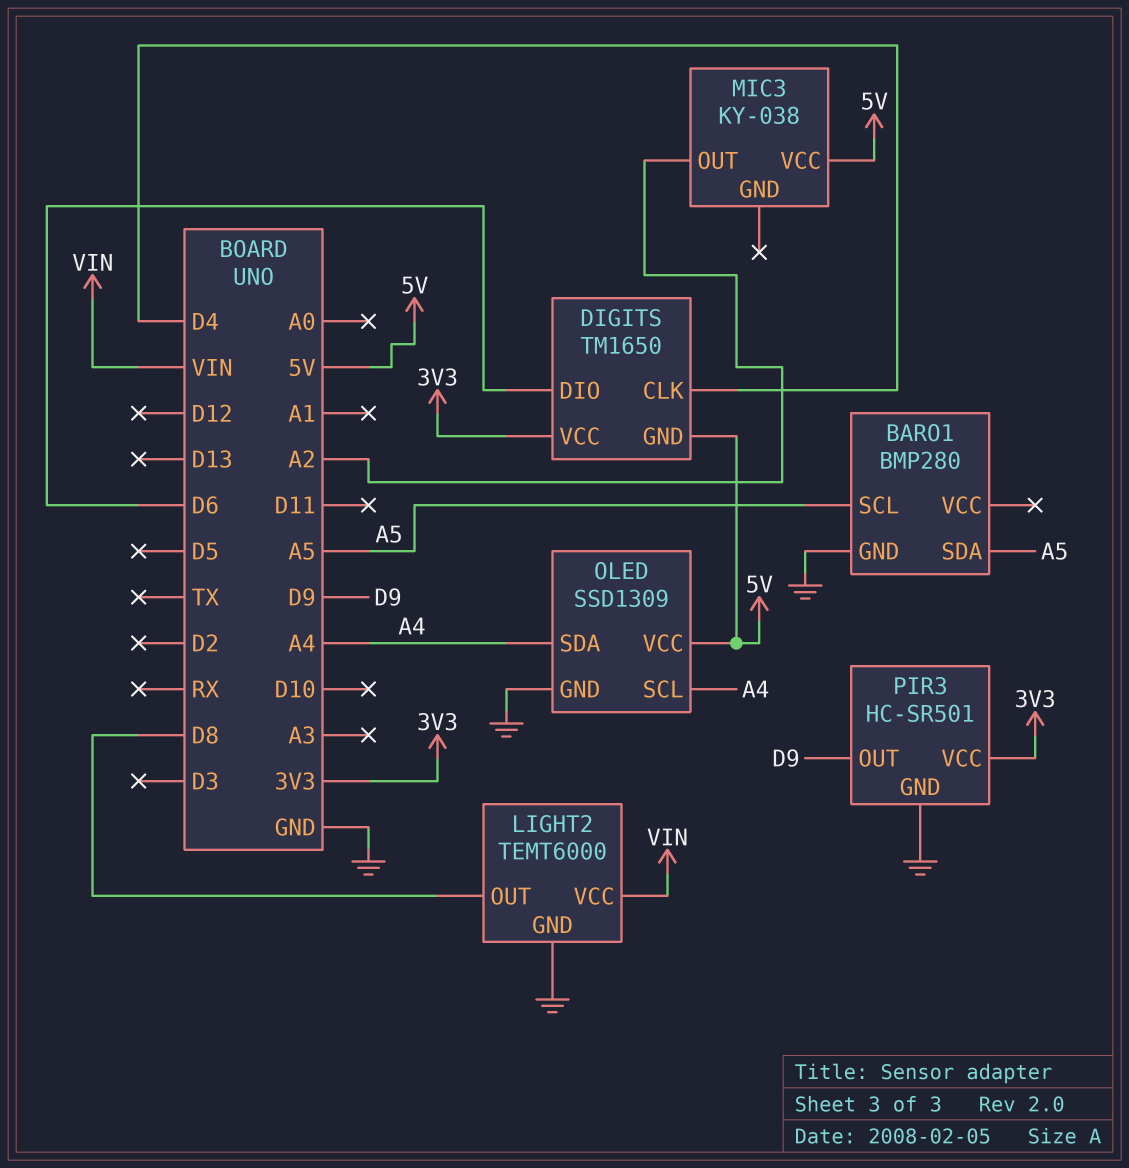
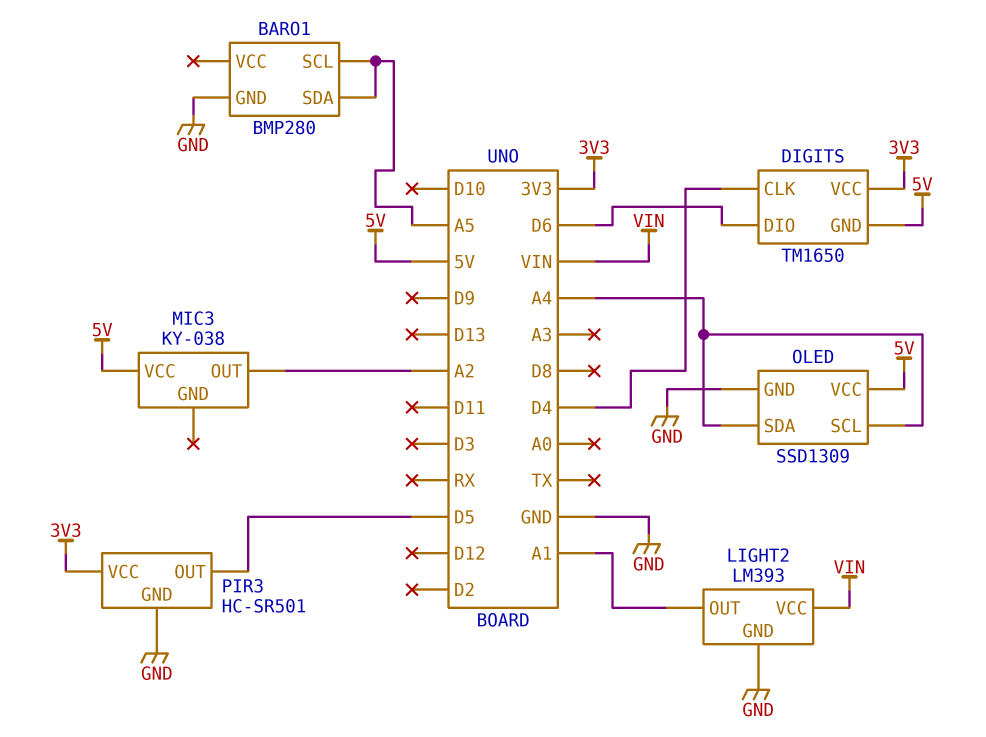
LIGHT2: TEMT6000 -> LM393
LIGHT2 pin OUT: D8 -> A1
PIR3 pin OUT: D9 -> D5

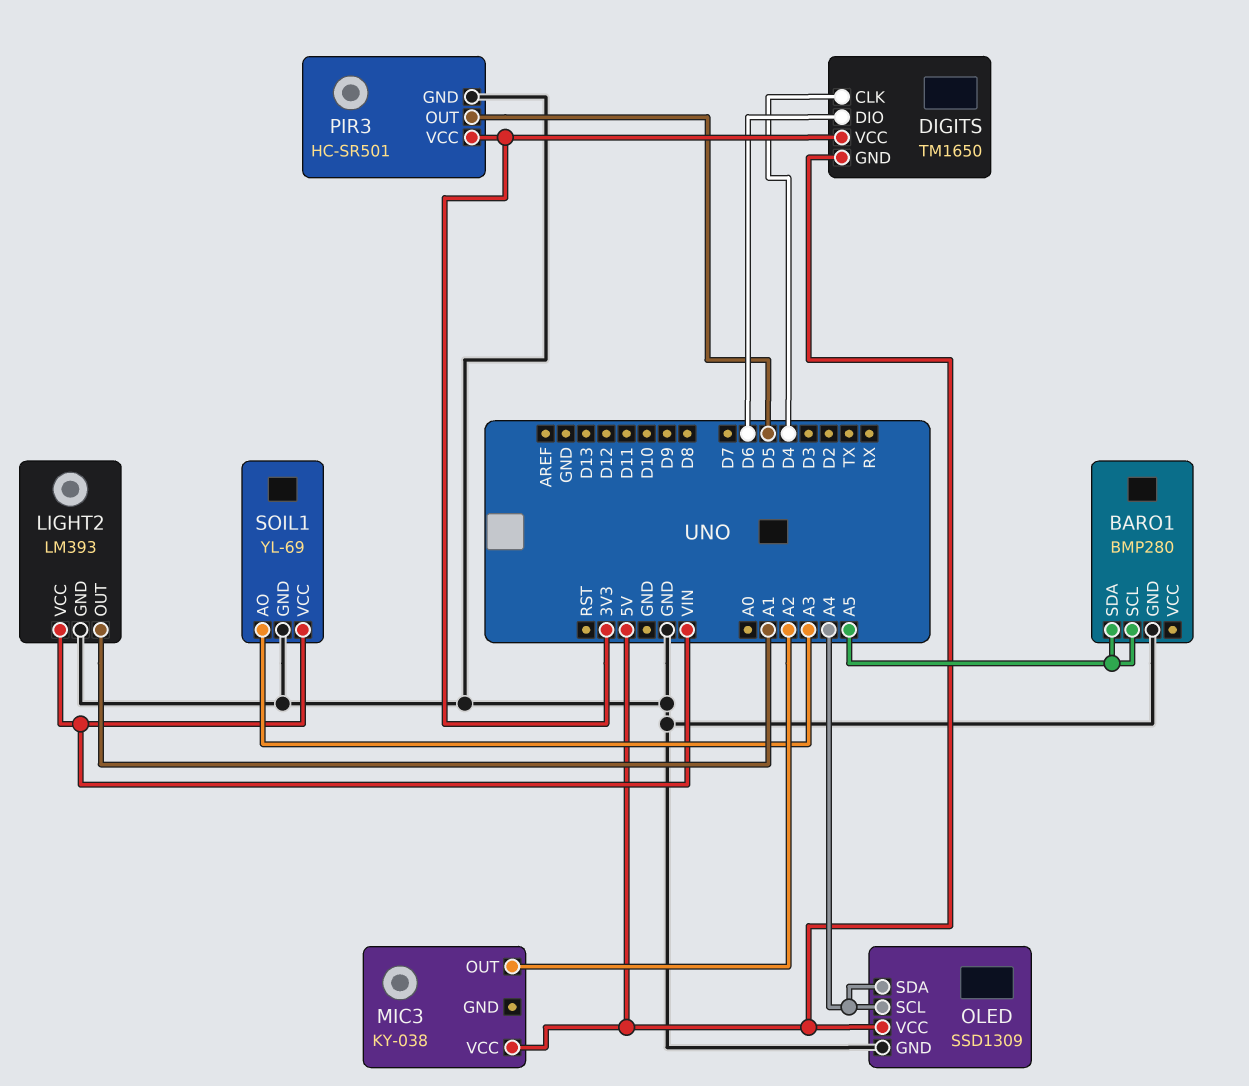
SOIL1: none -> YL-69
SOIL1 pin AO: none -> A3
SOIL1 pin GND: none -> GND
SOIL1 pin VCC: none -> VIN

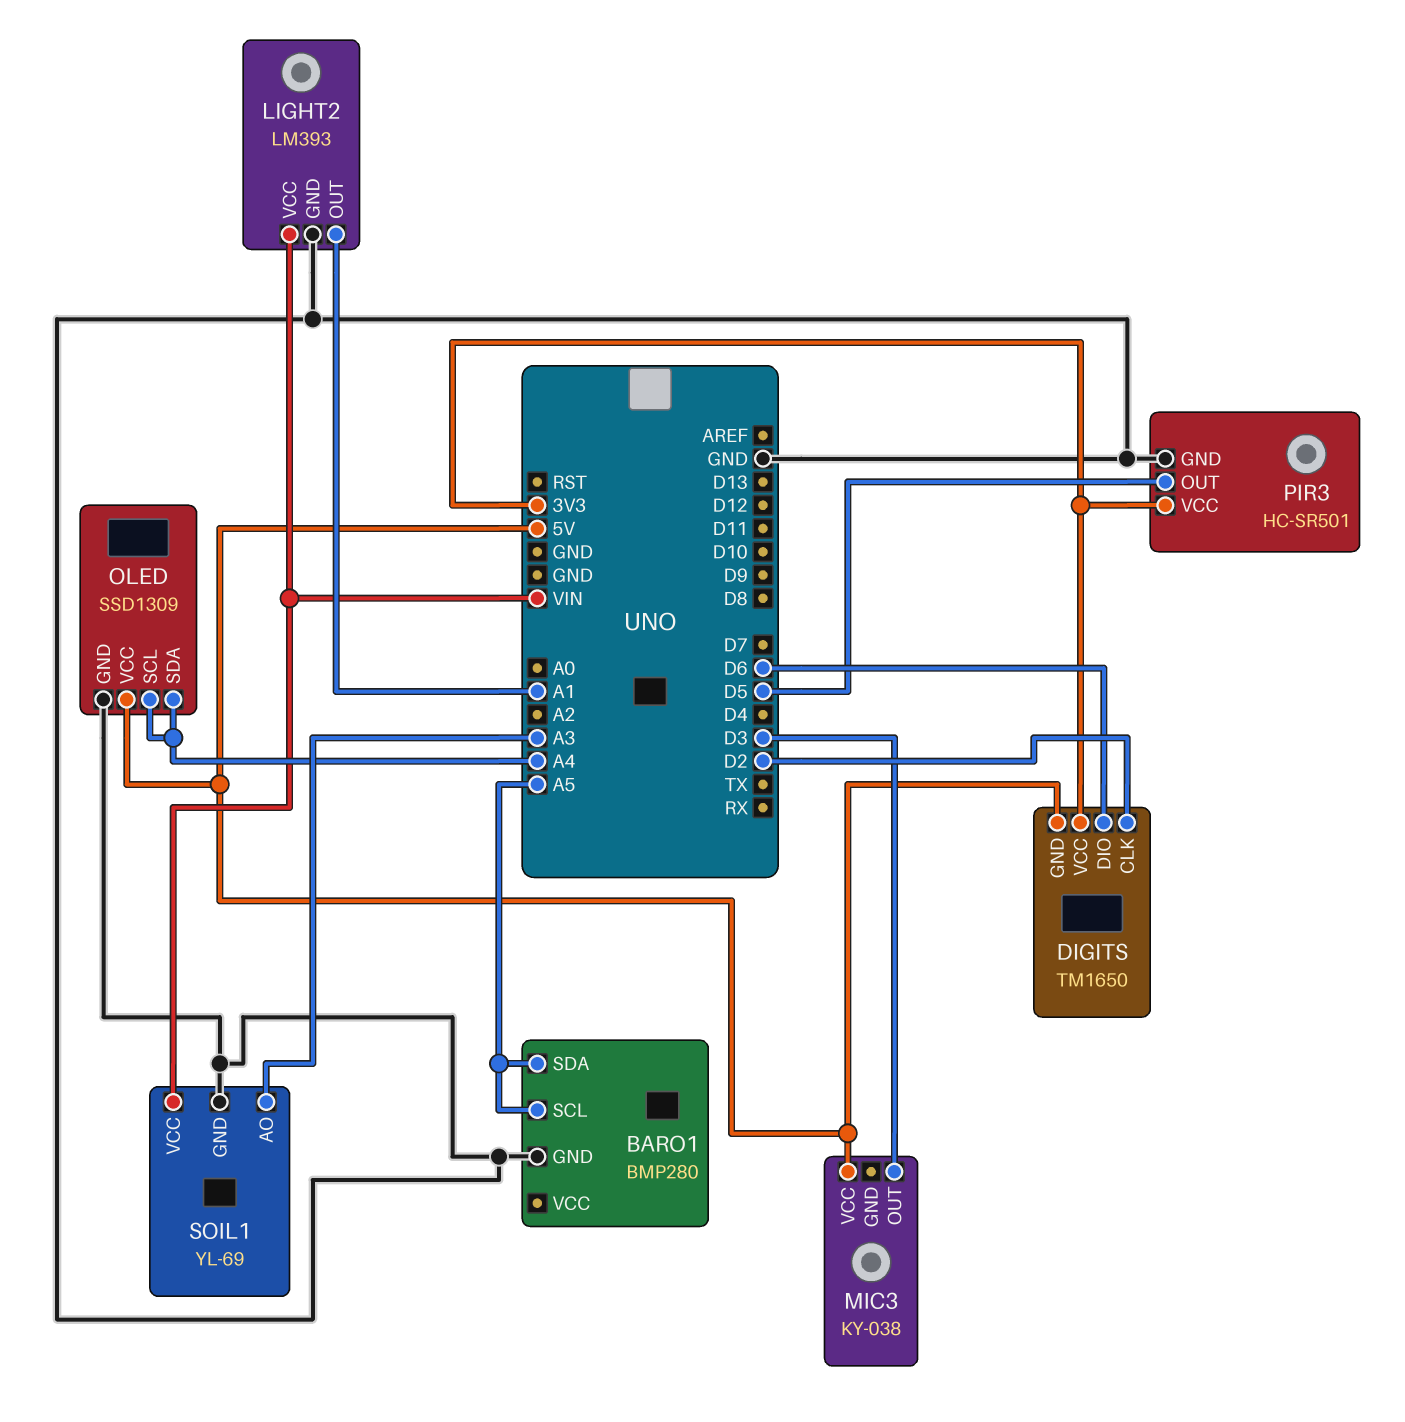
DIGITS pin CLK: D4 -> D2
MIC3 pin OUT: A2 -> D3

